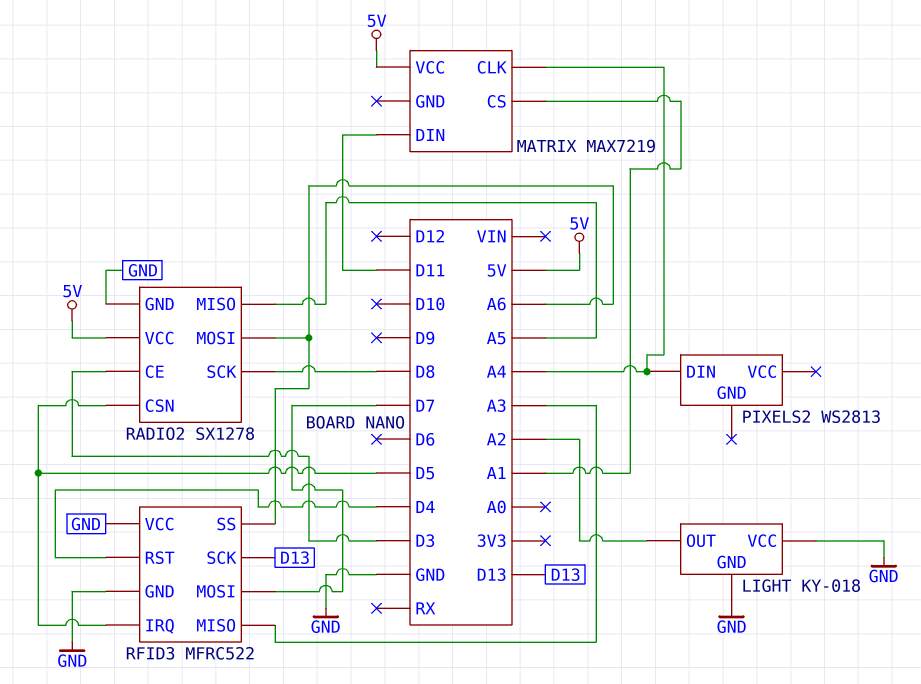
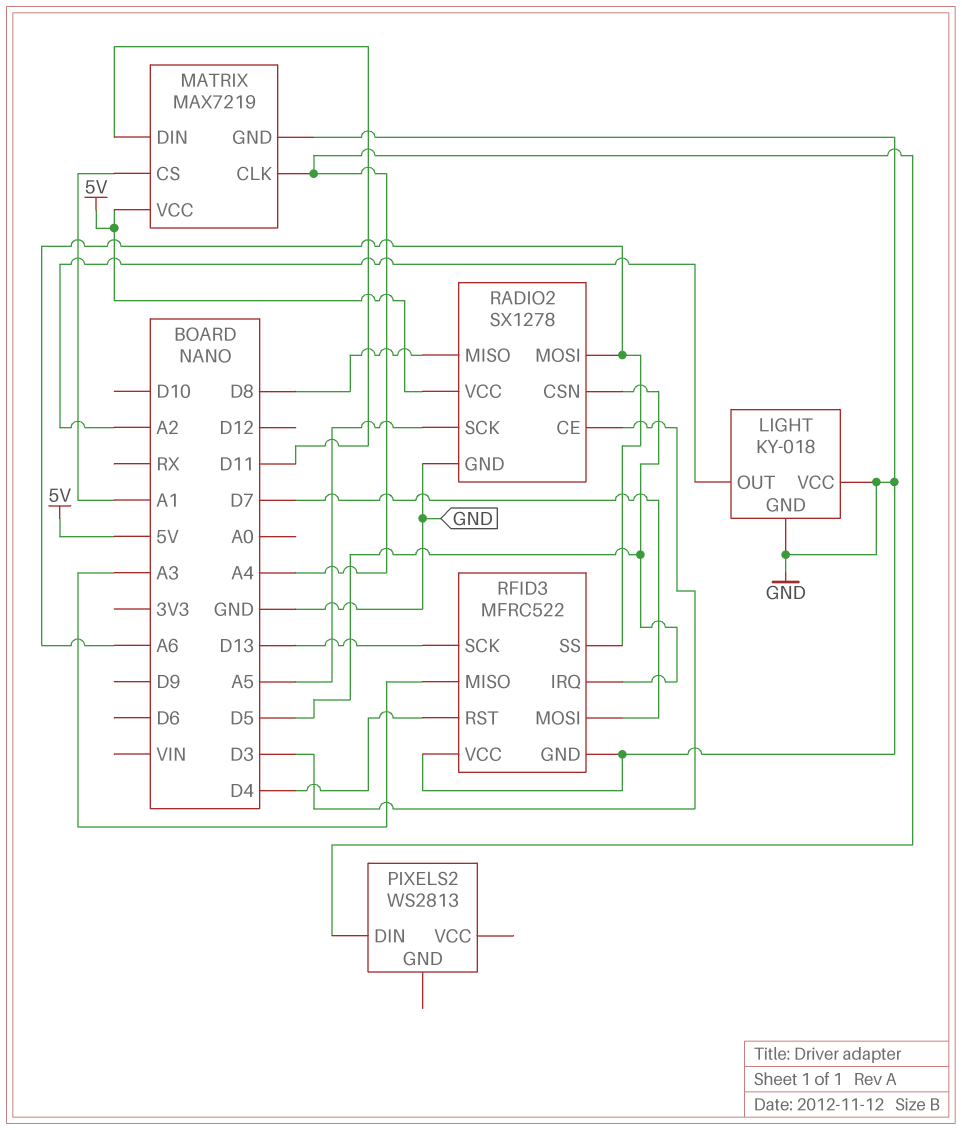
MATRIX pin GND: none -> GND
RADIO2 pin MISO: A5 -> D8
RADIO2 pin SCK: D8 -> A5

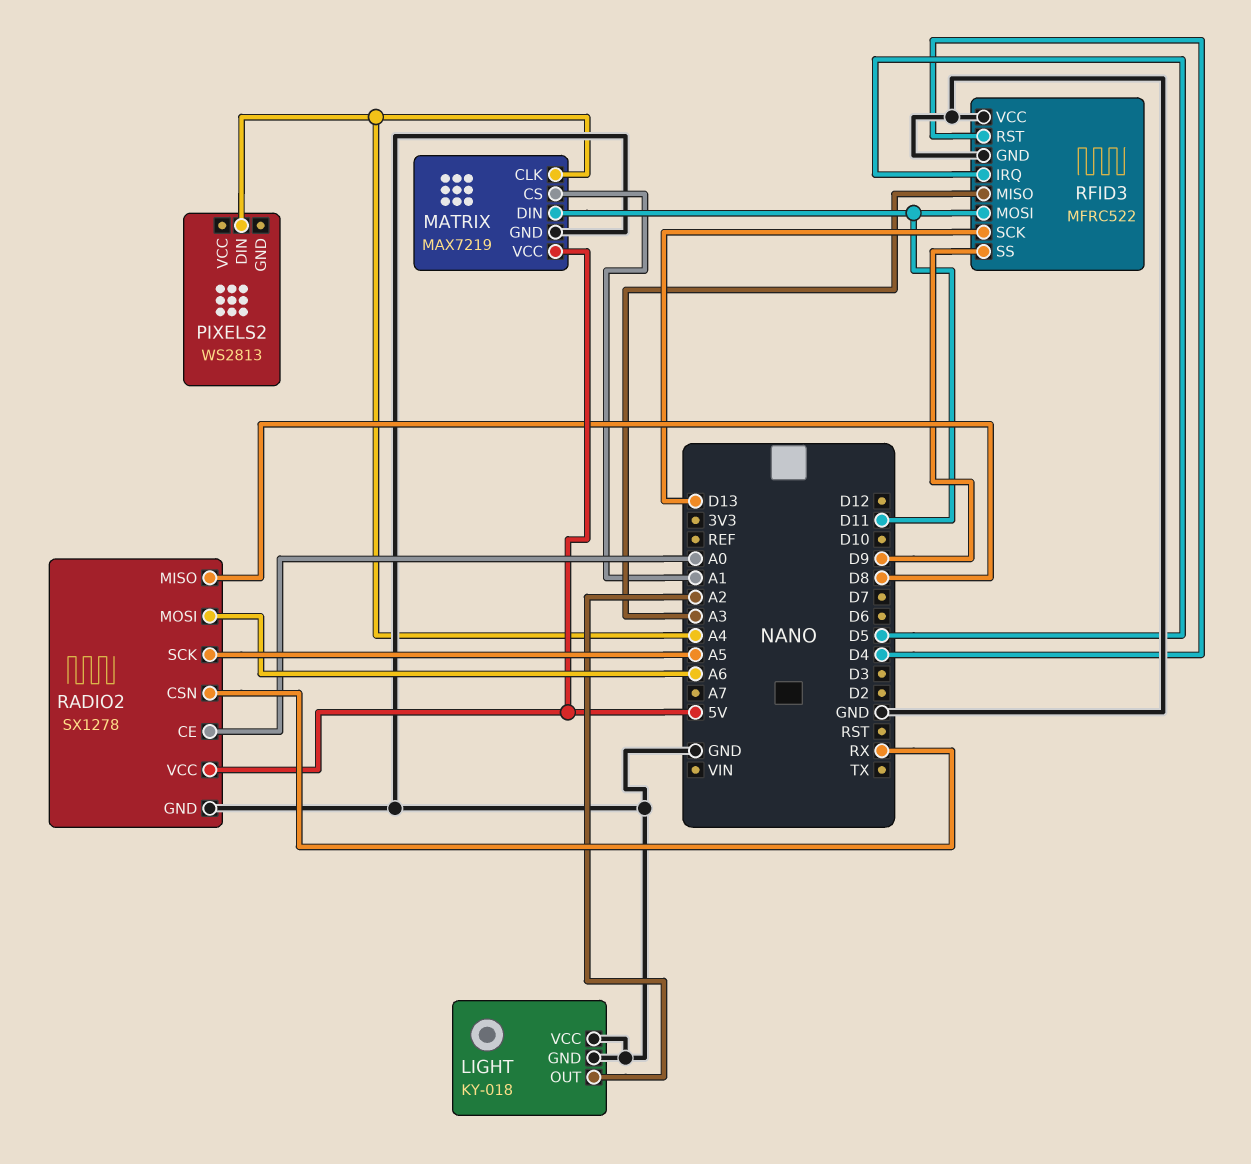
RADIO2 pin CE: D3 -> A0
RADIO2 pin CSN: D5 -> RX
RFID3 pin MOSI: D7 -> D11
RFID3 pin SS: A6 -> D9

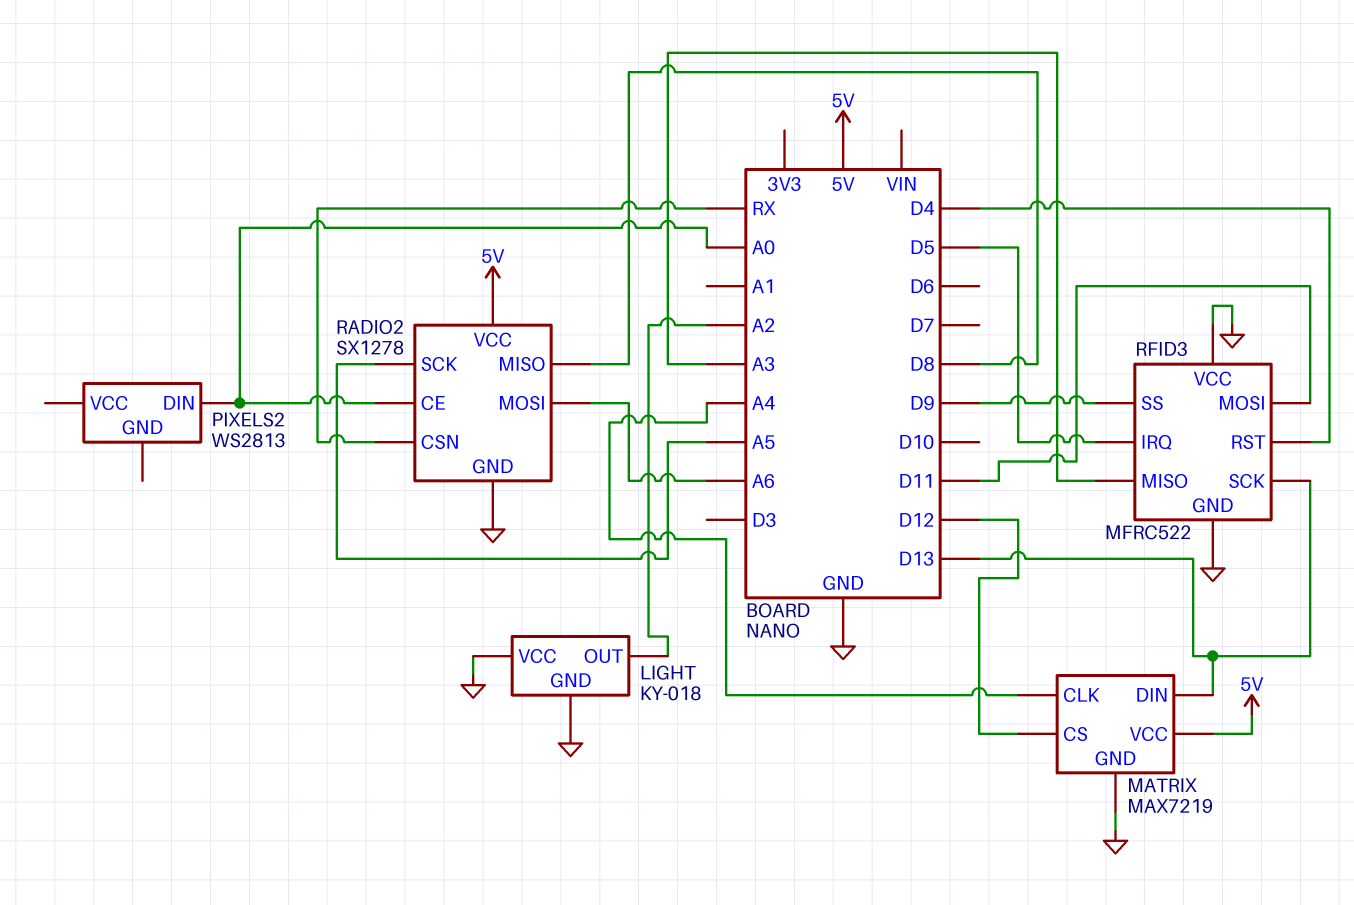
MATRIX pin CS: A1 -> D12
MATRIX pin DIN: D11 -> D13
PIXELS2 pin DIN: A4 -> A0

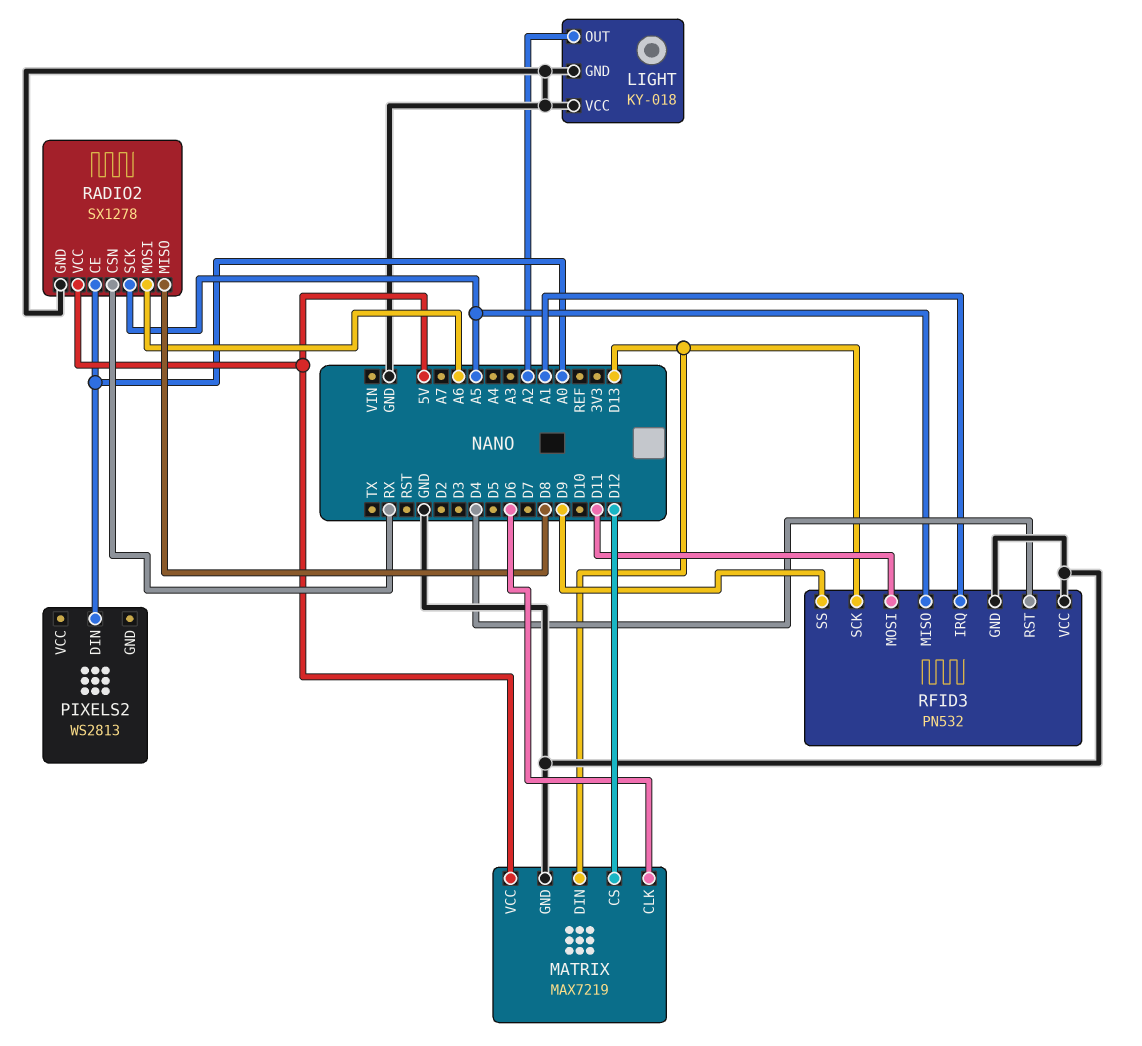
MATRIX pin CLK: A4 -> D6
RFID3: MFRC522 -> PN532
RFID3 pin IRQ: D5 -> A1
RFID3 pin MISO: A3 -> A5

